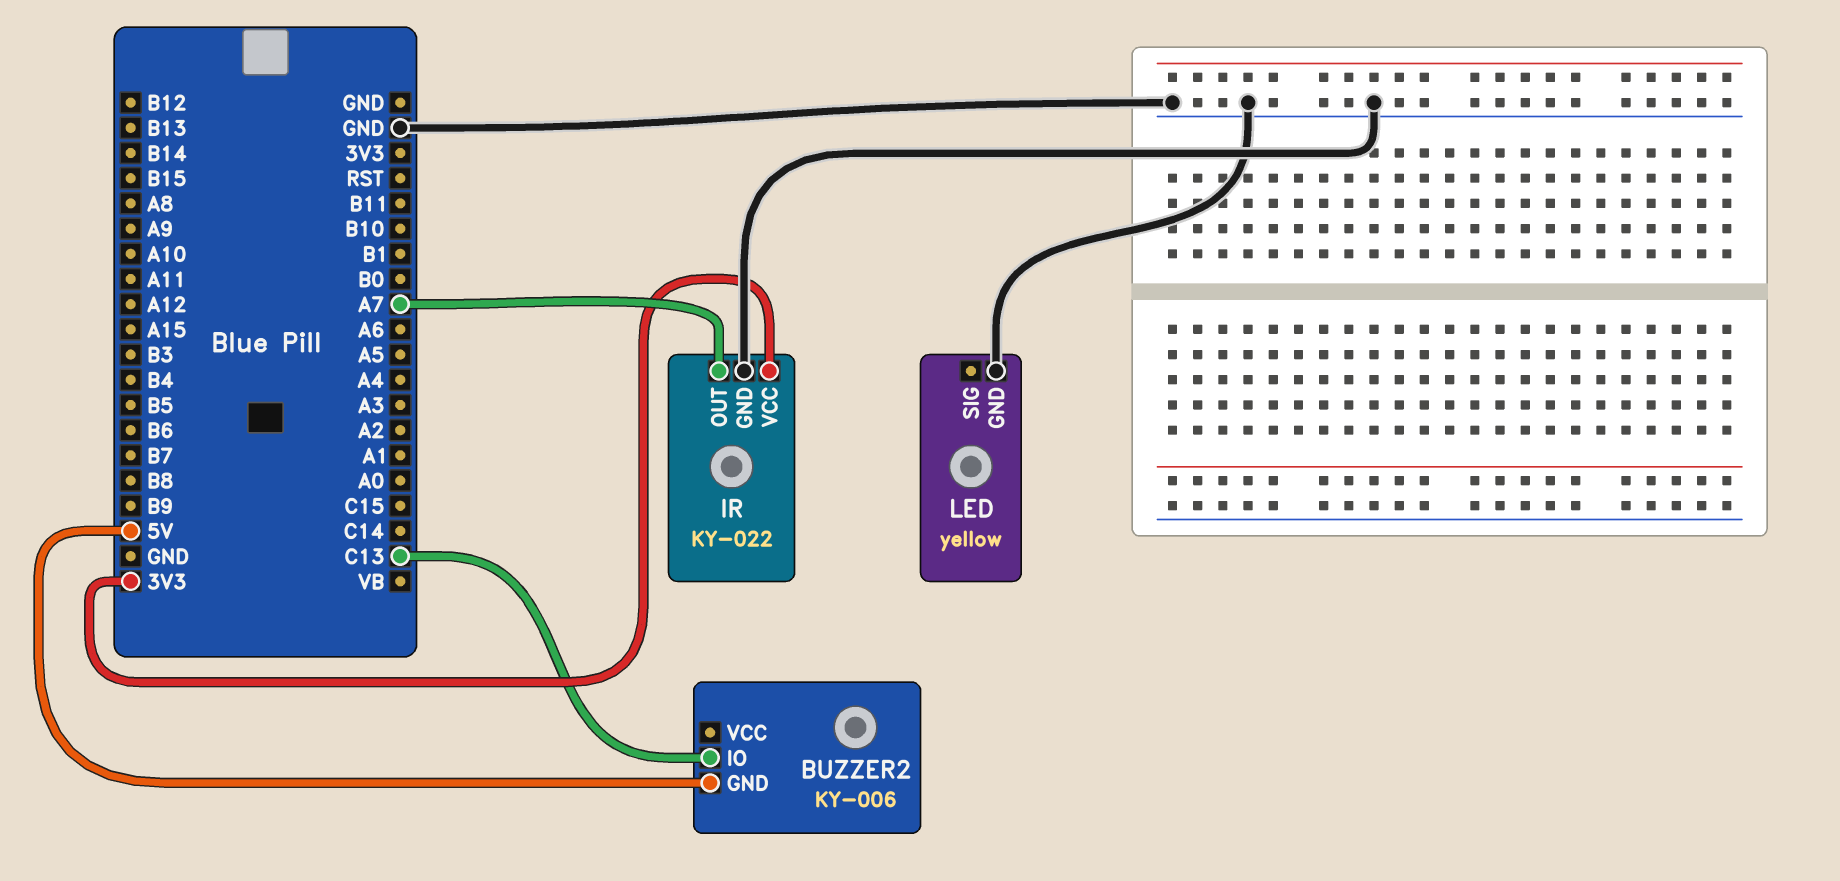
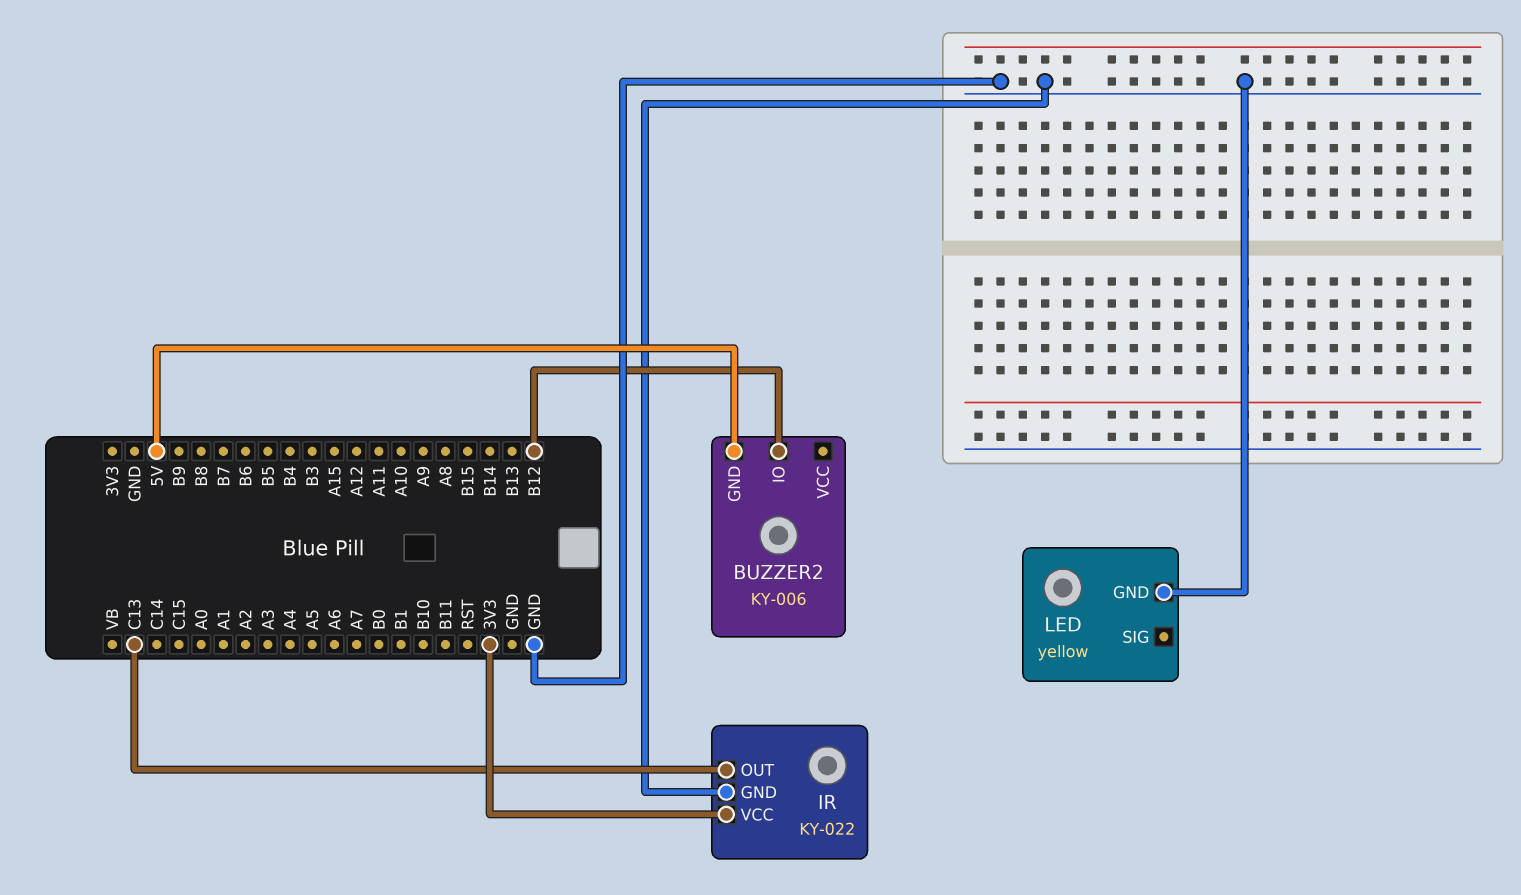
BUZZER2 pin IO: C13 -> B12
IR pin OUT: A7 -> C13

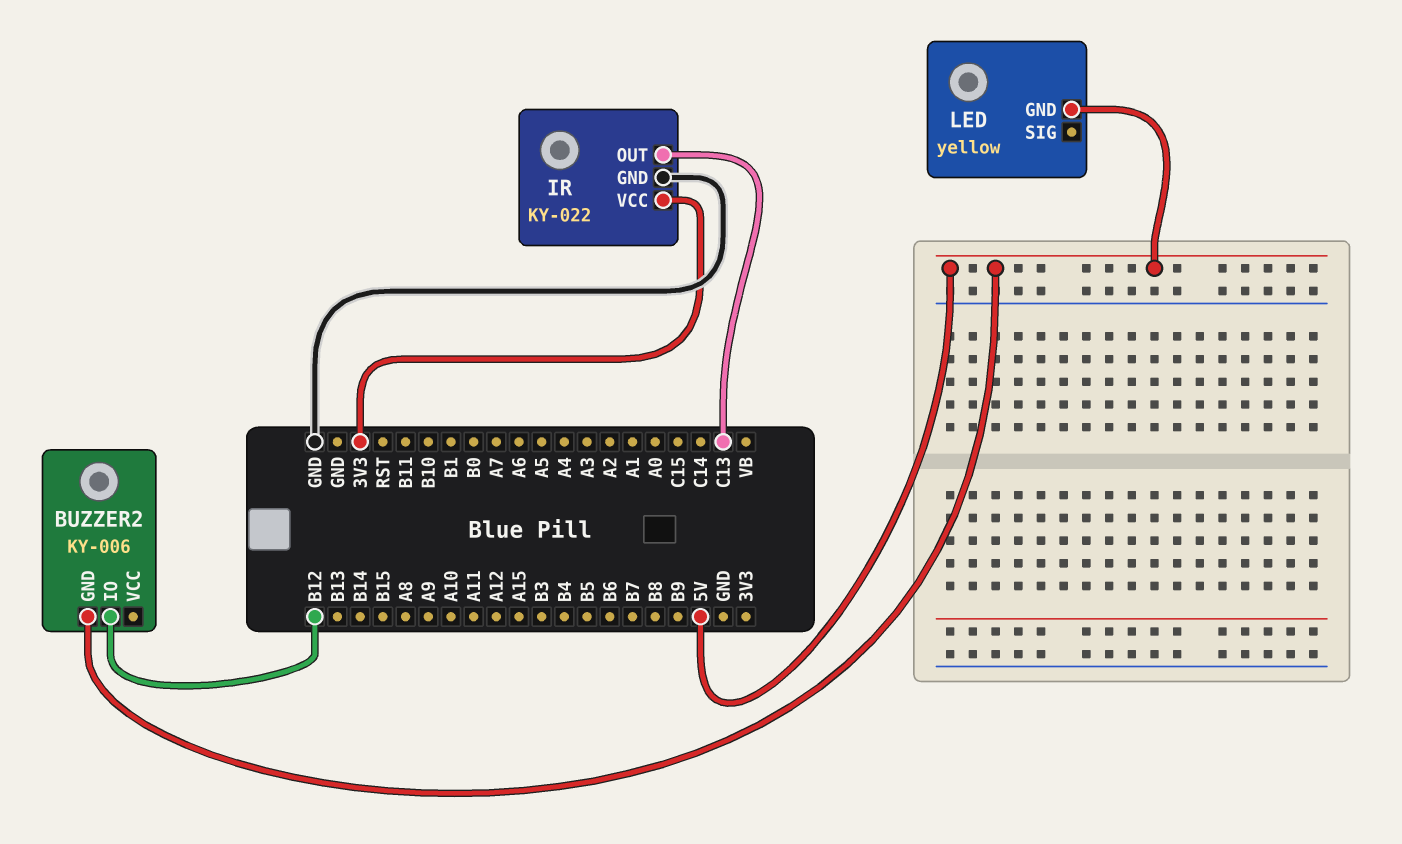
LED pin GND: GND -> 5V

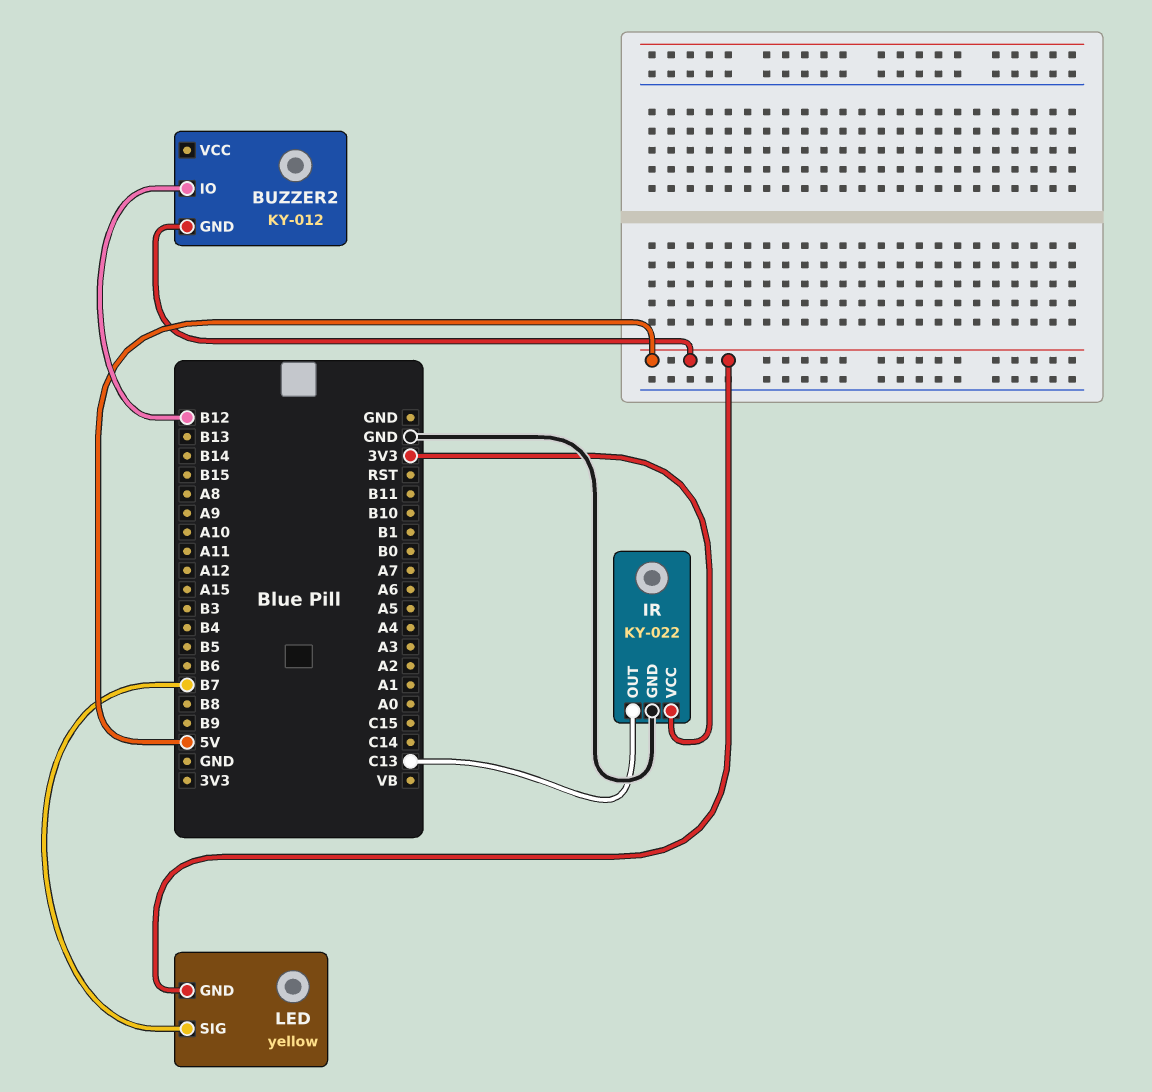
BUZZER2: KY-006 -> KY-012
LED pin SIG: none -> B7

